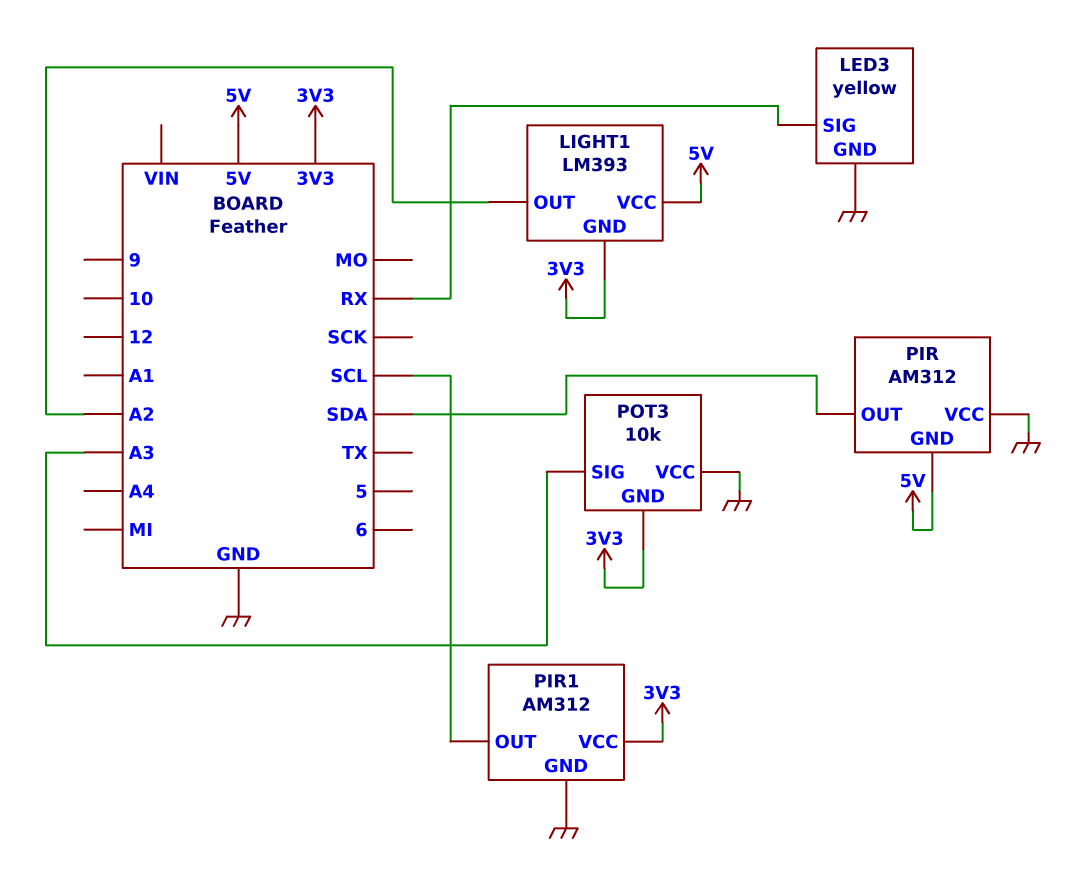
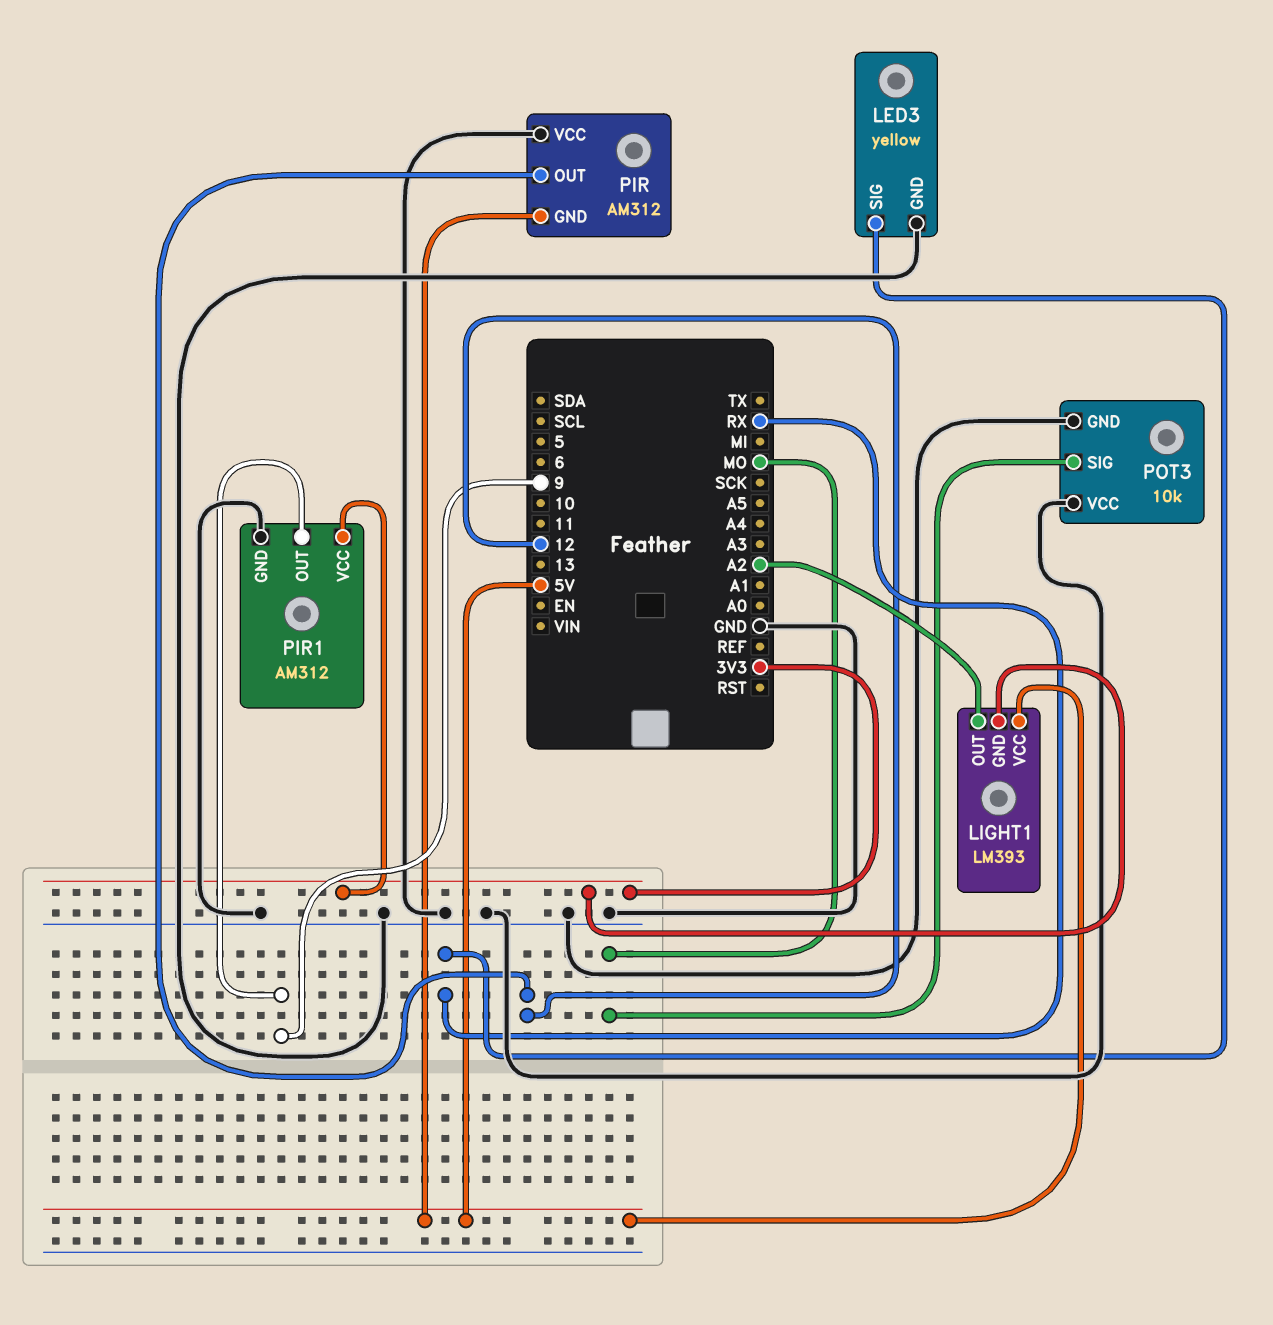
PIR pin OUT: SDA -> 12
PIR1 pin OUT: SCL -> 9
POT3 pin GND: 3V3 -> GND
POT3 pin SIG: A3 -> MO

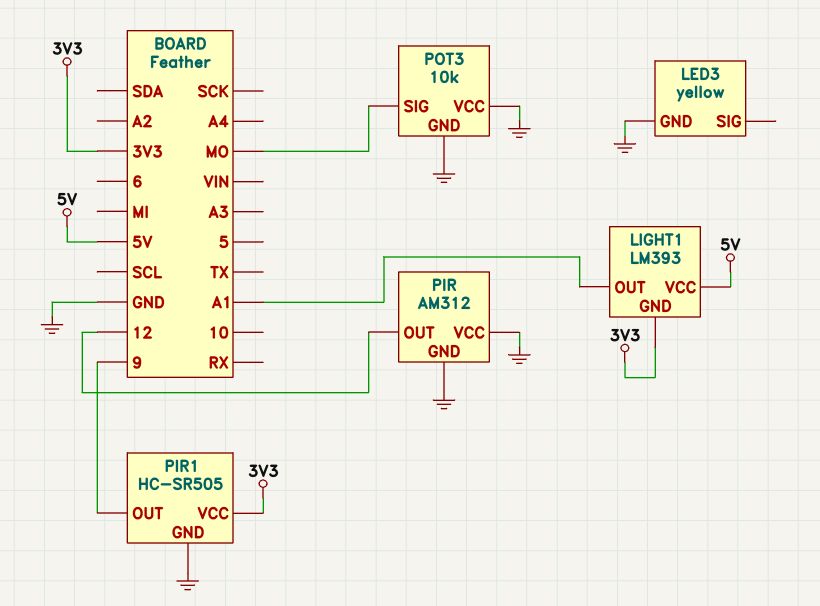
LED3 pin SIG: RX -> none
LIGHT1 pin OUT: A2 -> A1
PIR pin GND: 5V -> GND
PIR1: AM312 -> HC-SR505

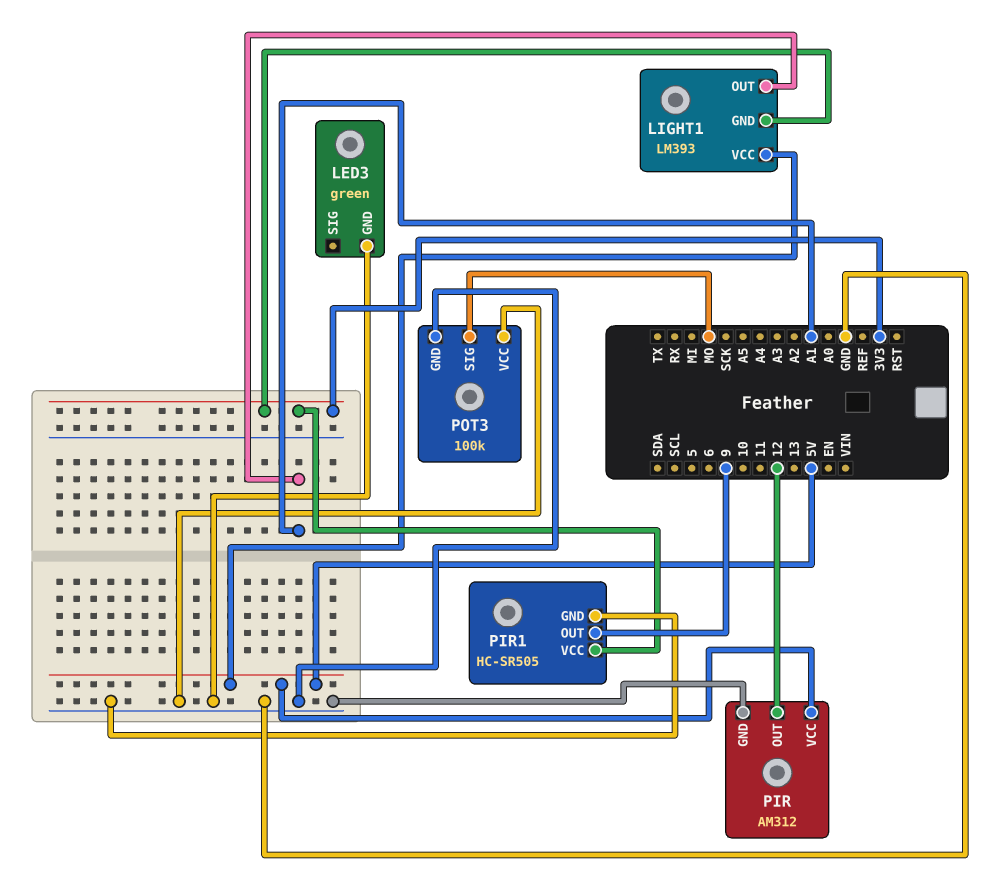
LED3: yellow -> green
PIR pin VCC: GND -> 5V
POT3: 10k -> 100k

